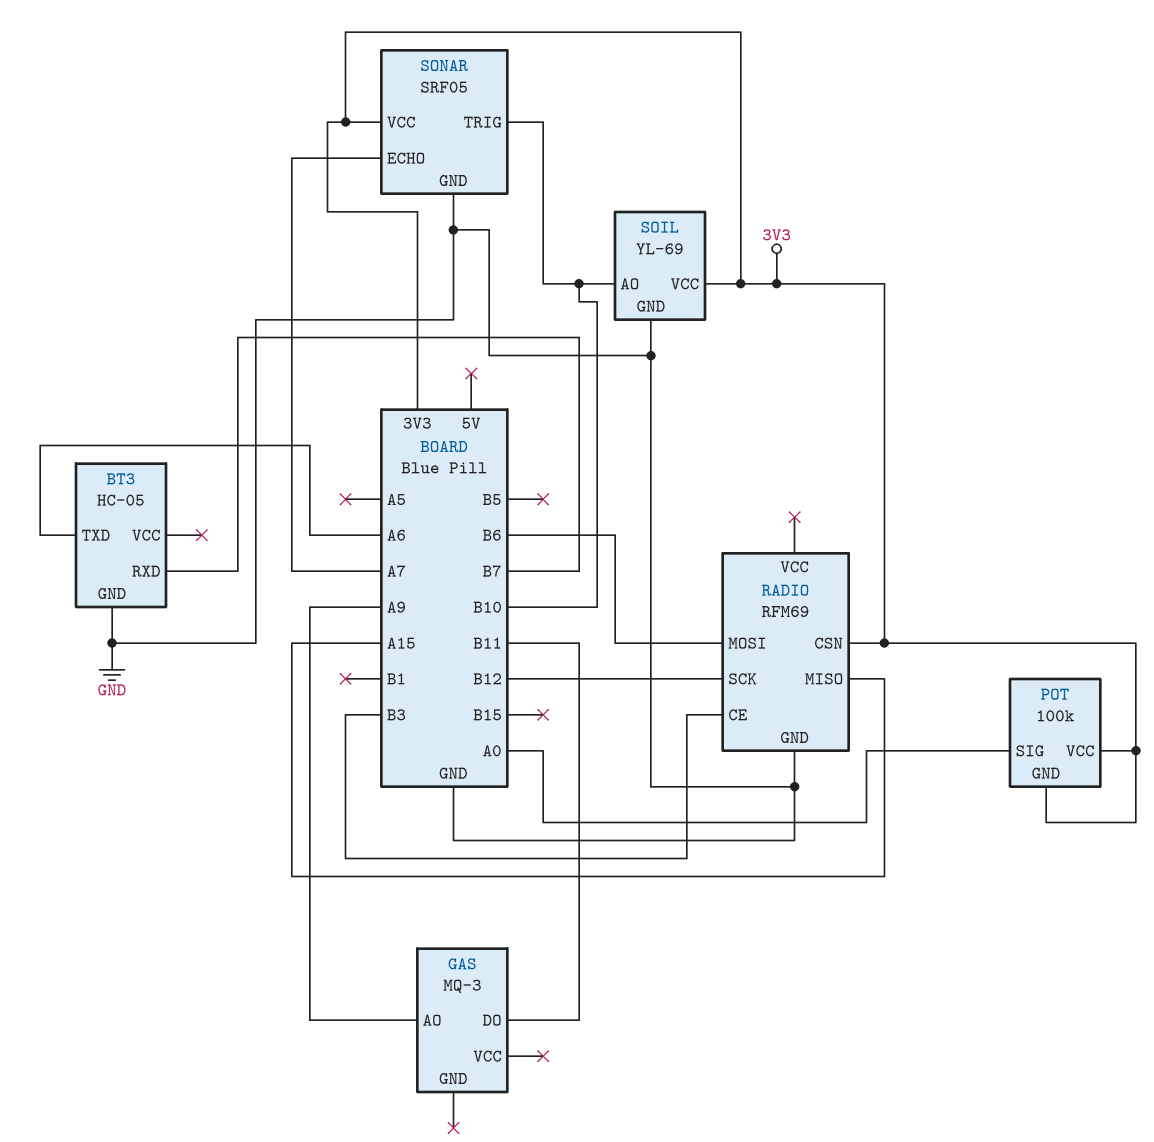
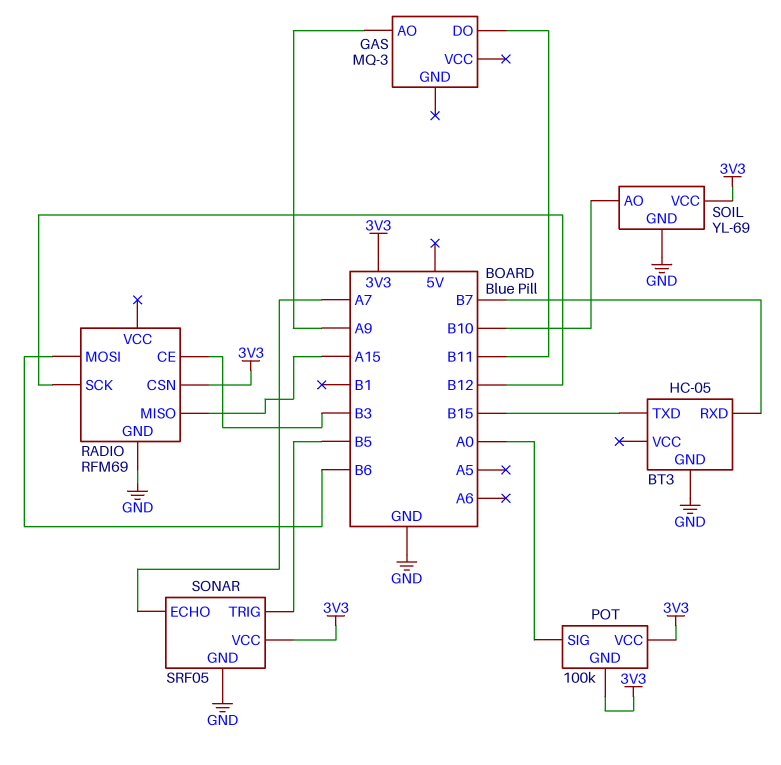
BT3 pin TXD: A6 -> B15
SONAR pin TRIG: B10 -> B5

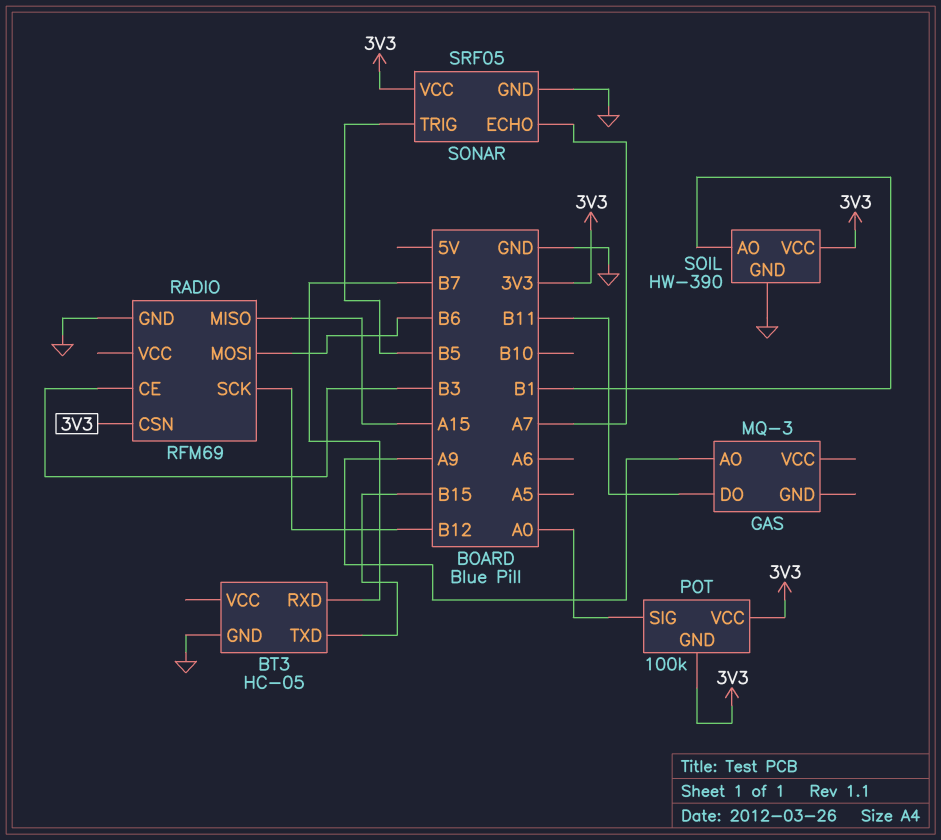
SOIL: YL-69 -> HW-390
SOIL pin AO: B10 -> B1

